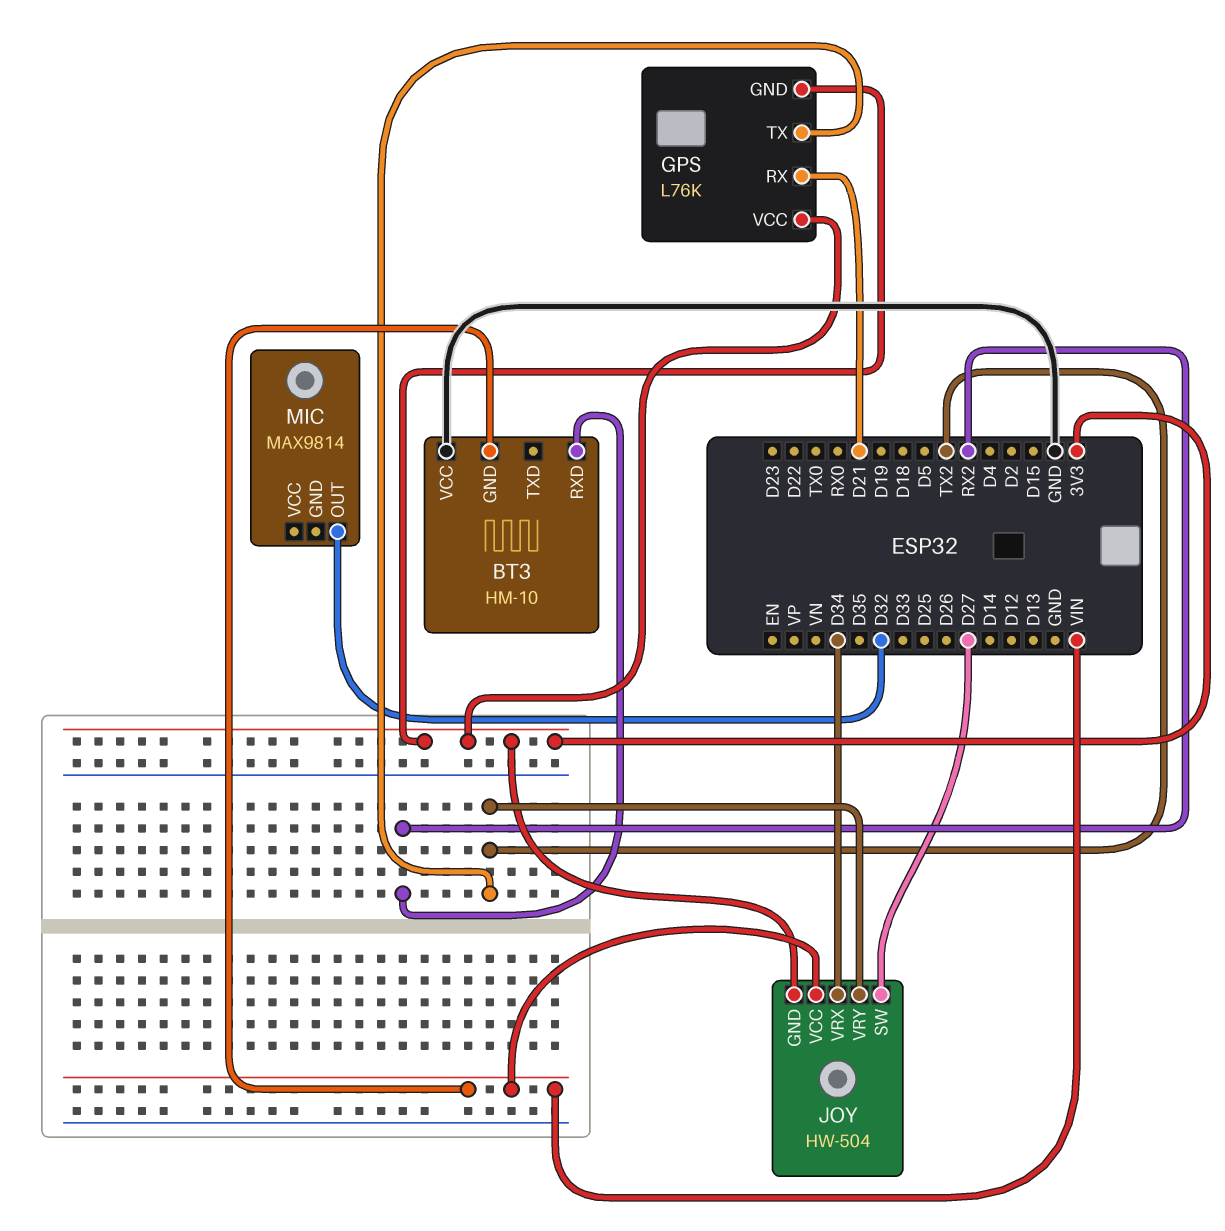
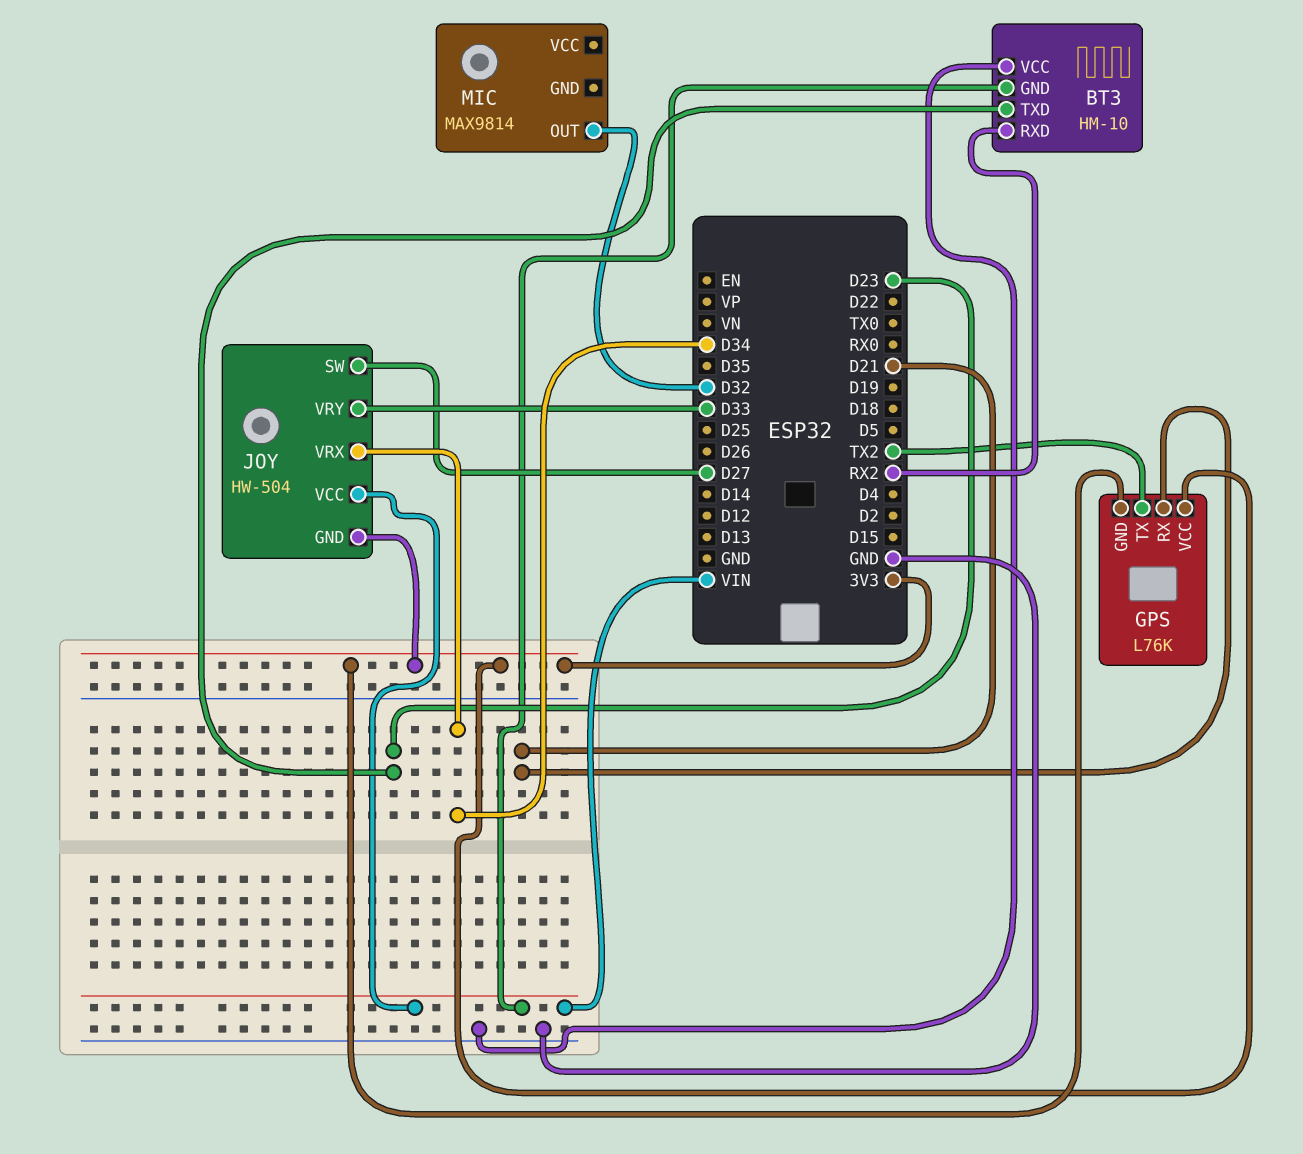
BT3 pin TXD: none -> D23
JOY pin VRY: TX2 -> D33

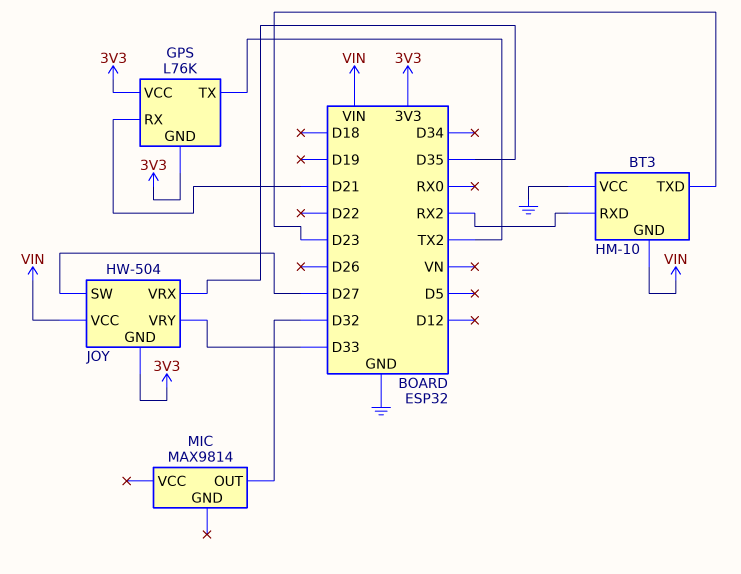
JOY pin VRX: D34 -> D35

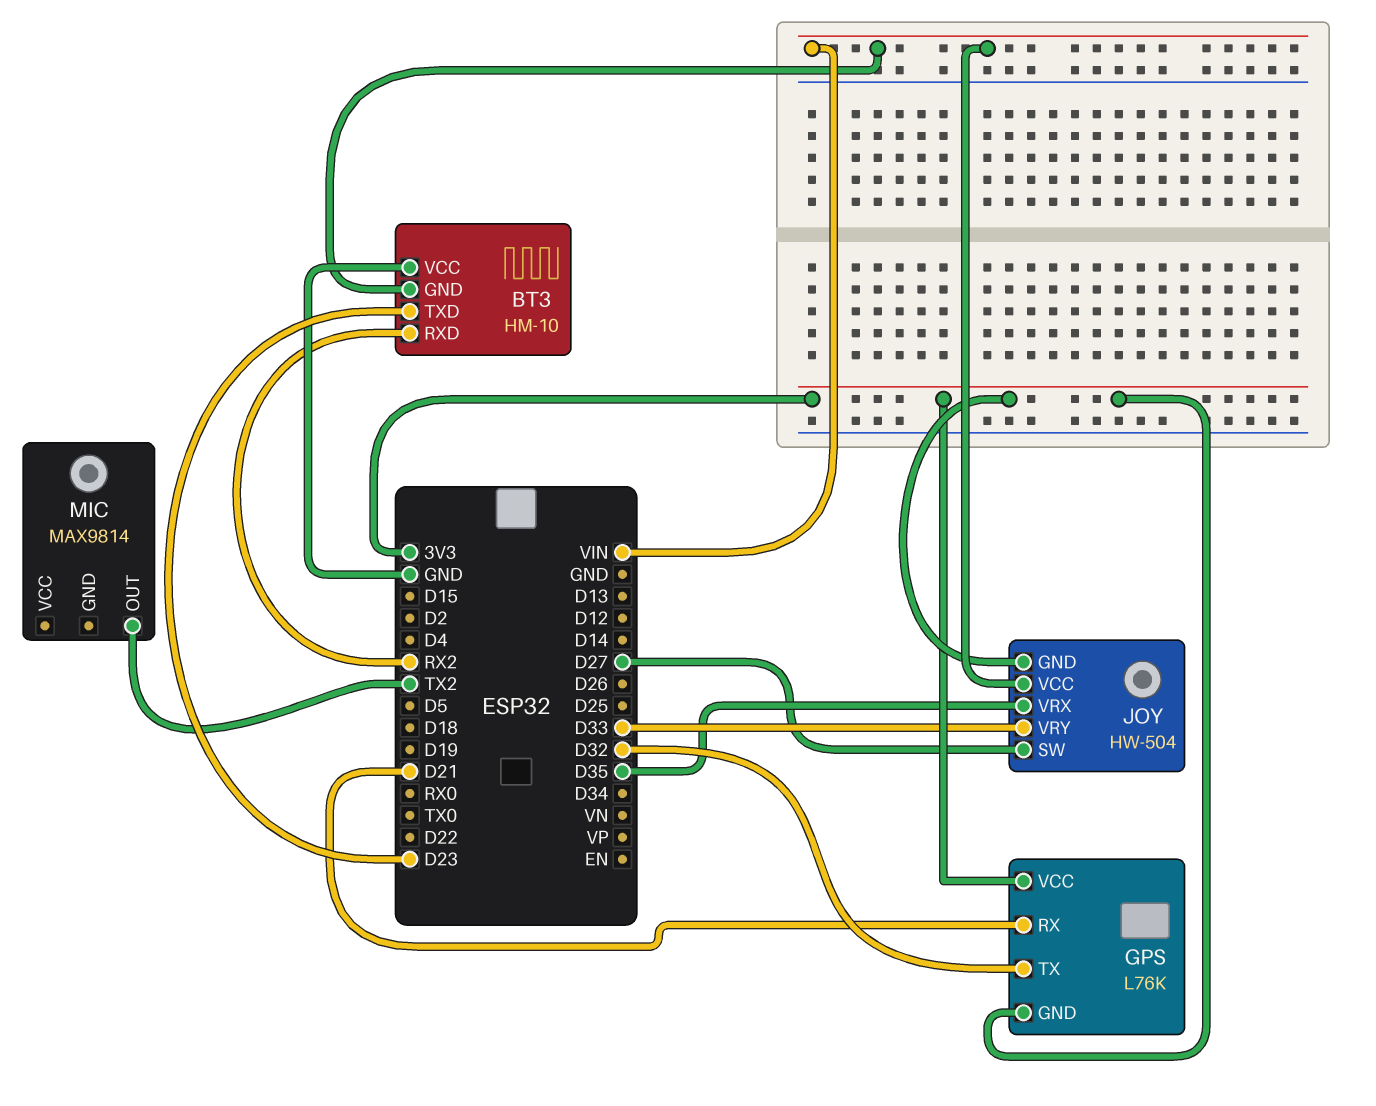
GPS pin TX: TX2 -> D32
MIC pin OUT: D32 -> TX2

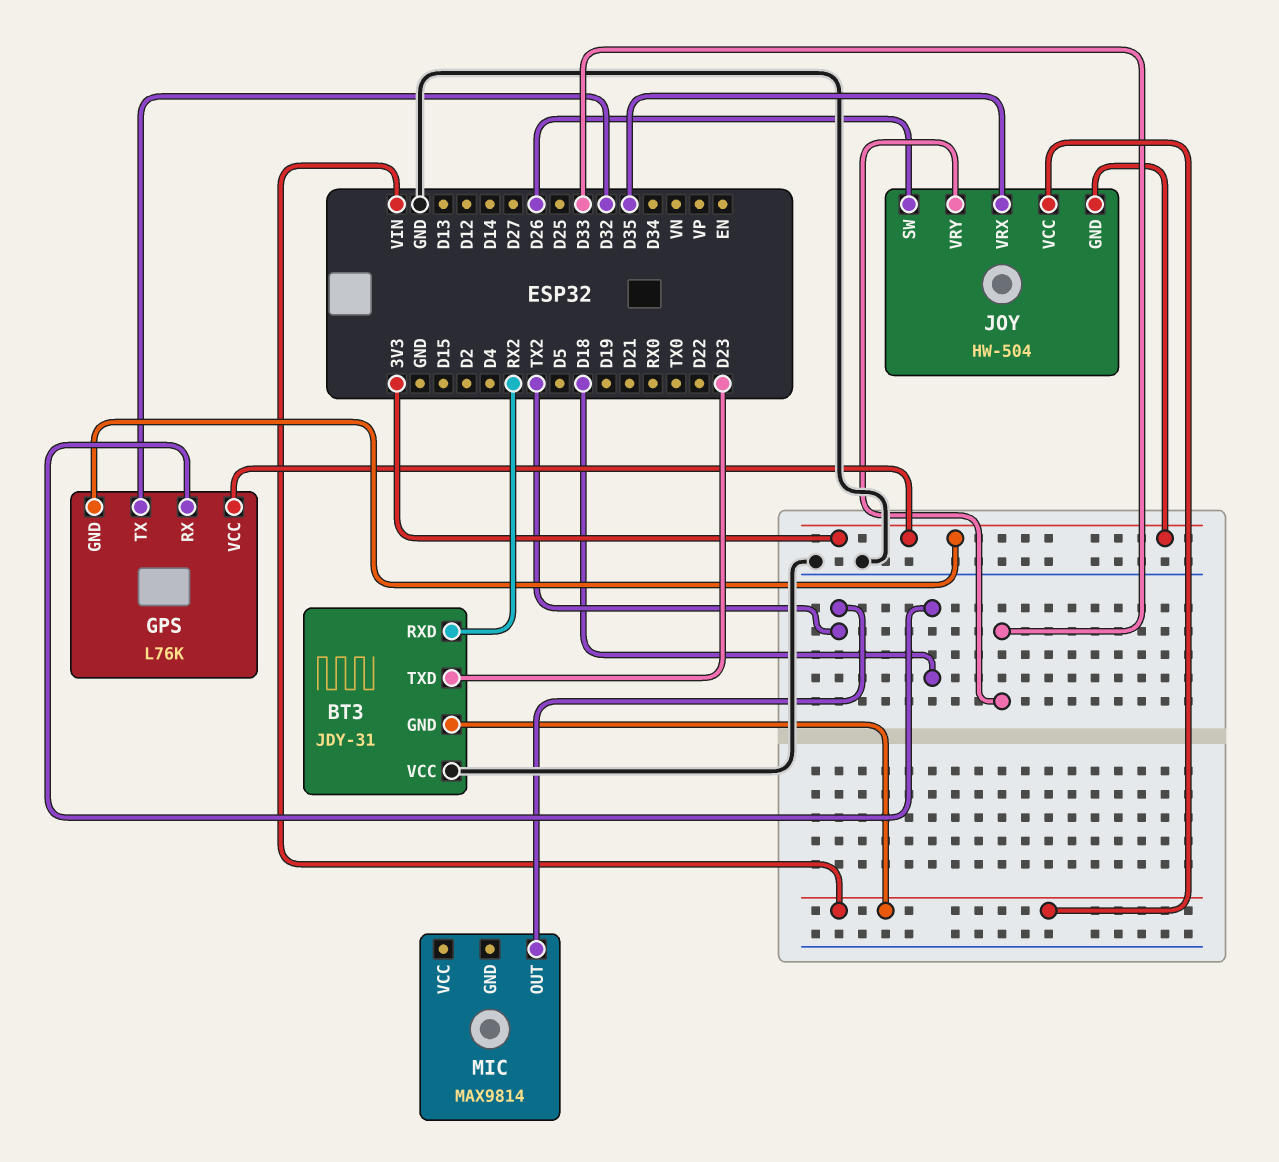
BT3: HM-10 -> JDY-31
GPS pin RX: D21 -> D18
JOY pin SW: D27 -> D26

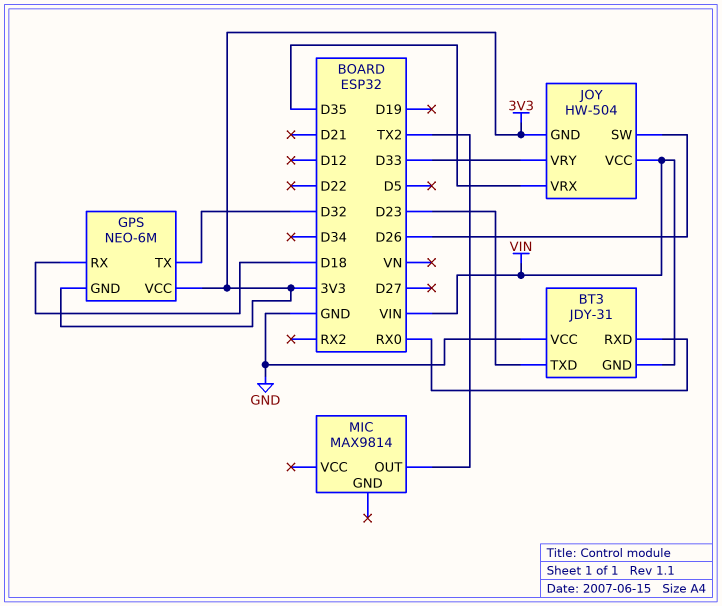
BT3 pin RXD: RX2 -> RX0
GPS: L76K -> NEO-6M

